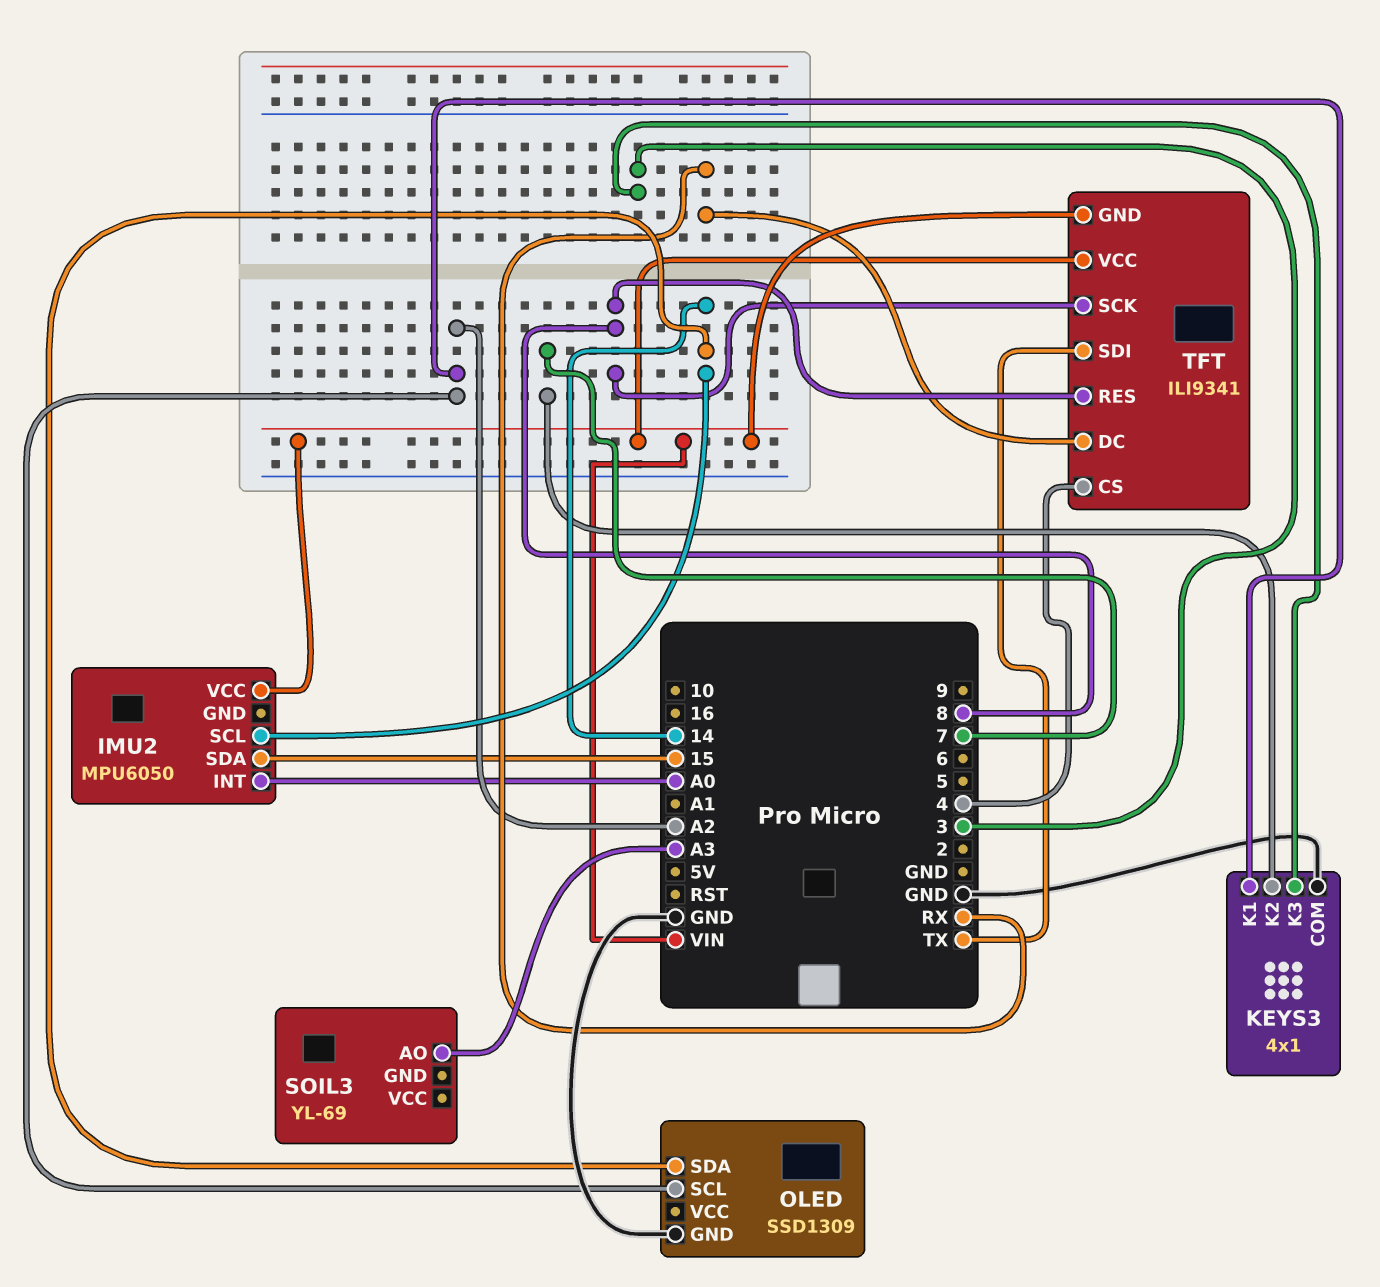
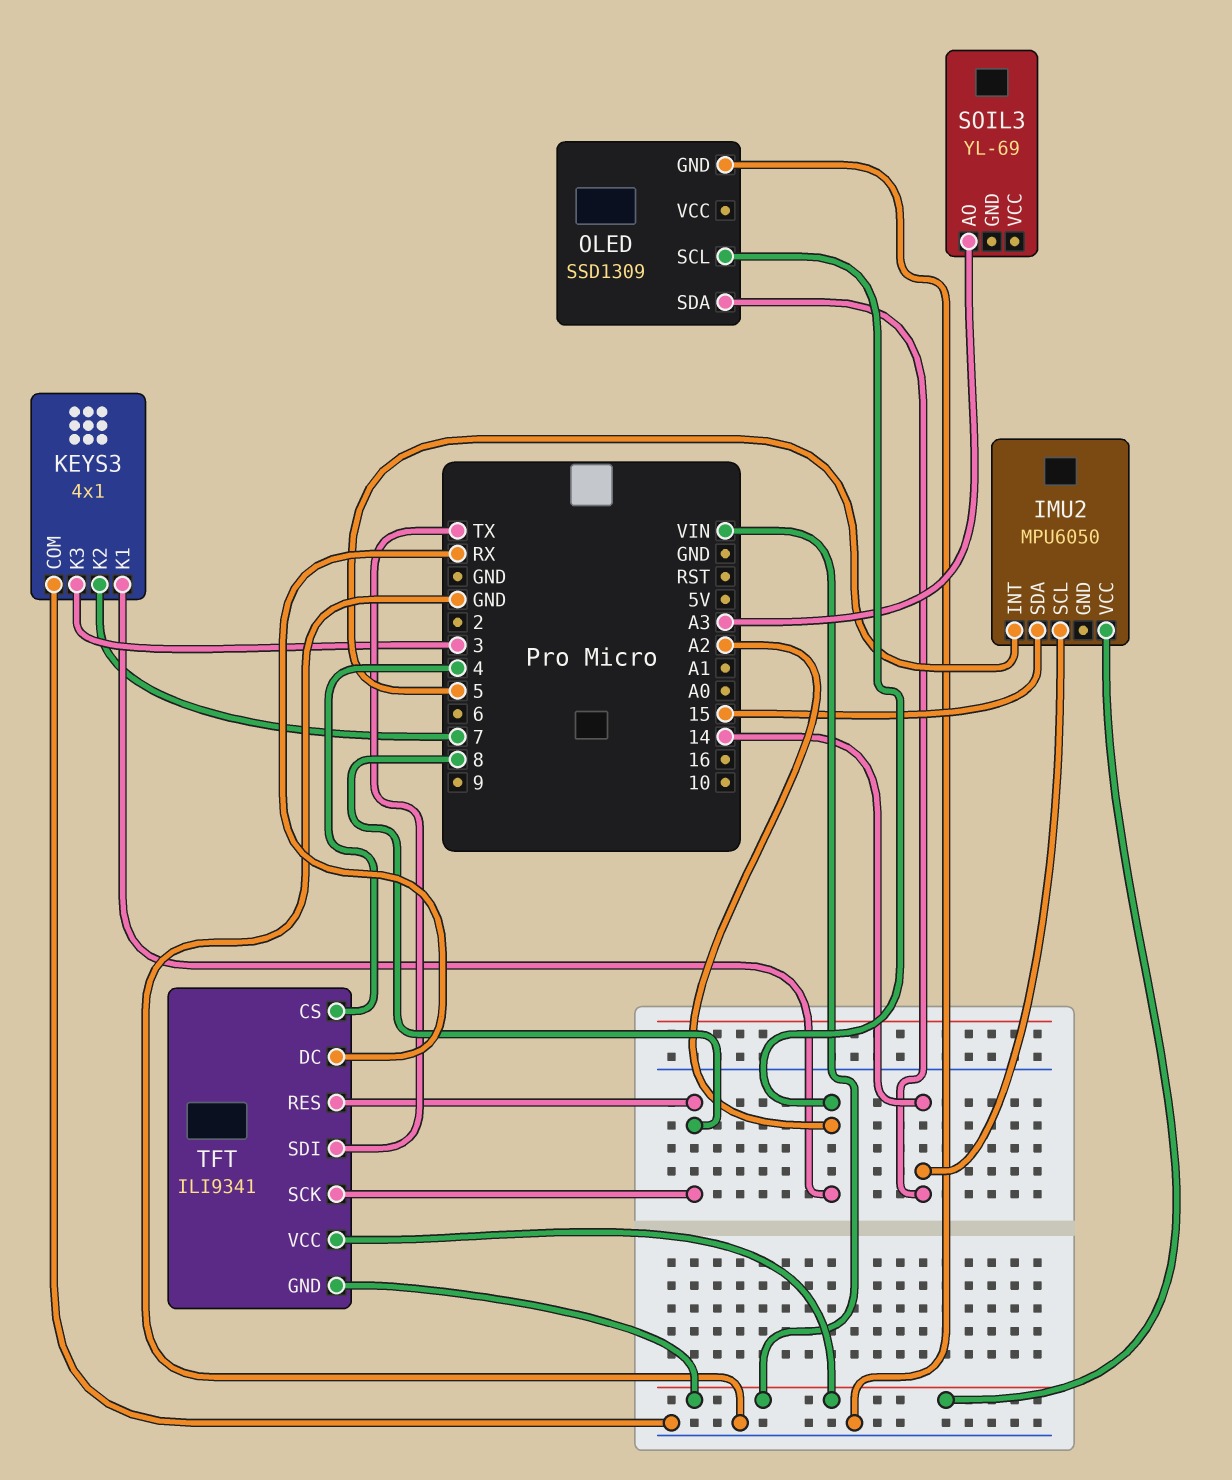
IMU2 pin INT: A0 -> 5

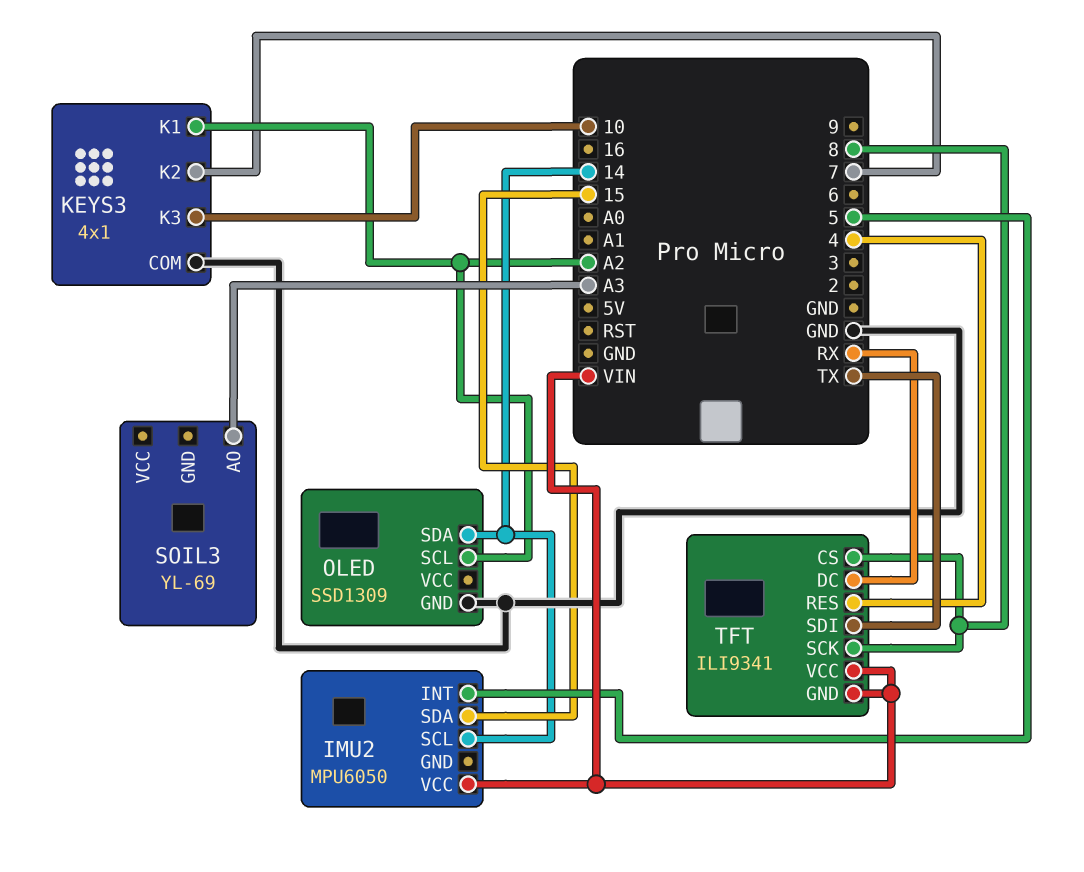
KEYS3 pin K3: 3 -> 10
TFT pin CS: 4 -> 8
TFT pin RES: 8 -> 4

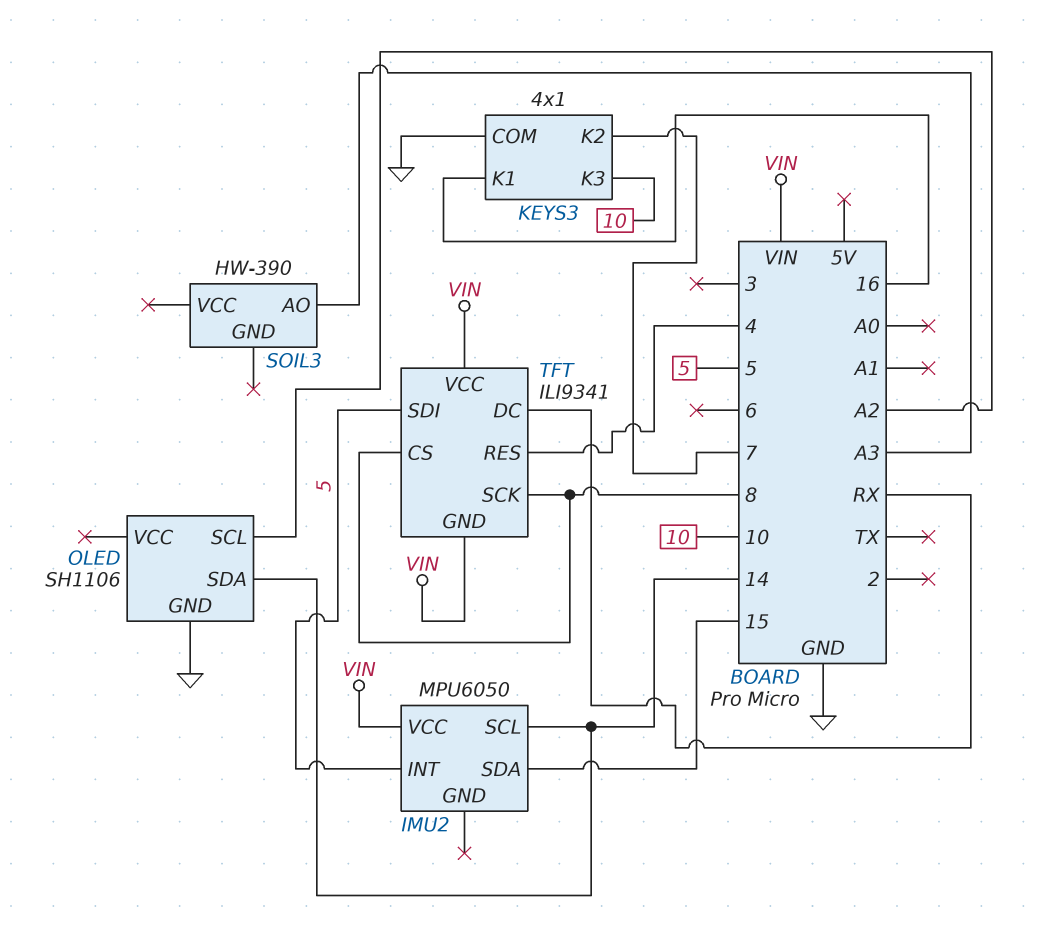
KEYS3 pin K1: A2 -> 16
OLED: SSD1309 -> SH1106
SOIL3: YL-69 -> HW-390
TFT pin SDI: TX -> 5

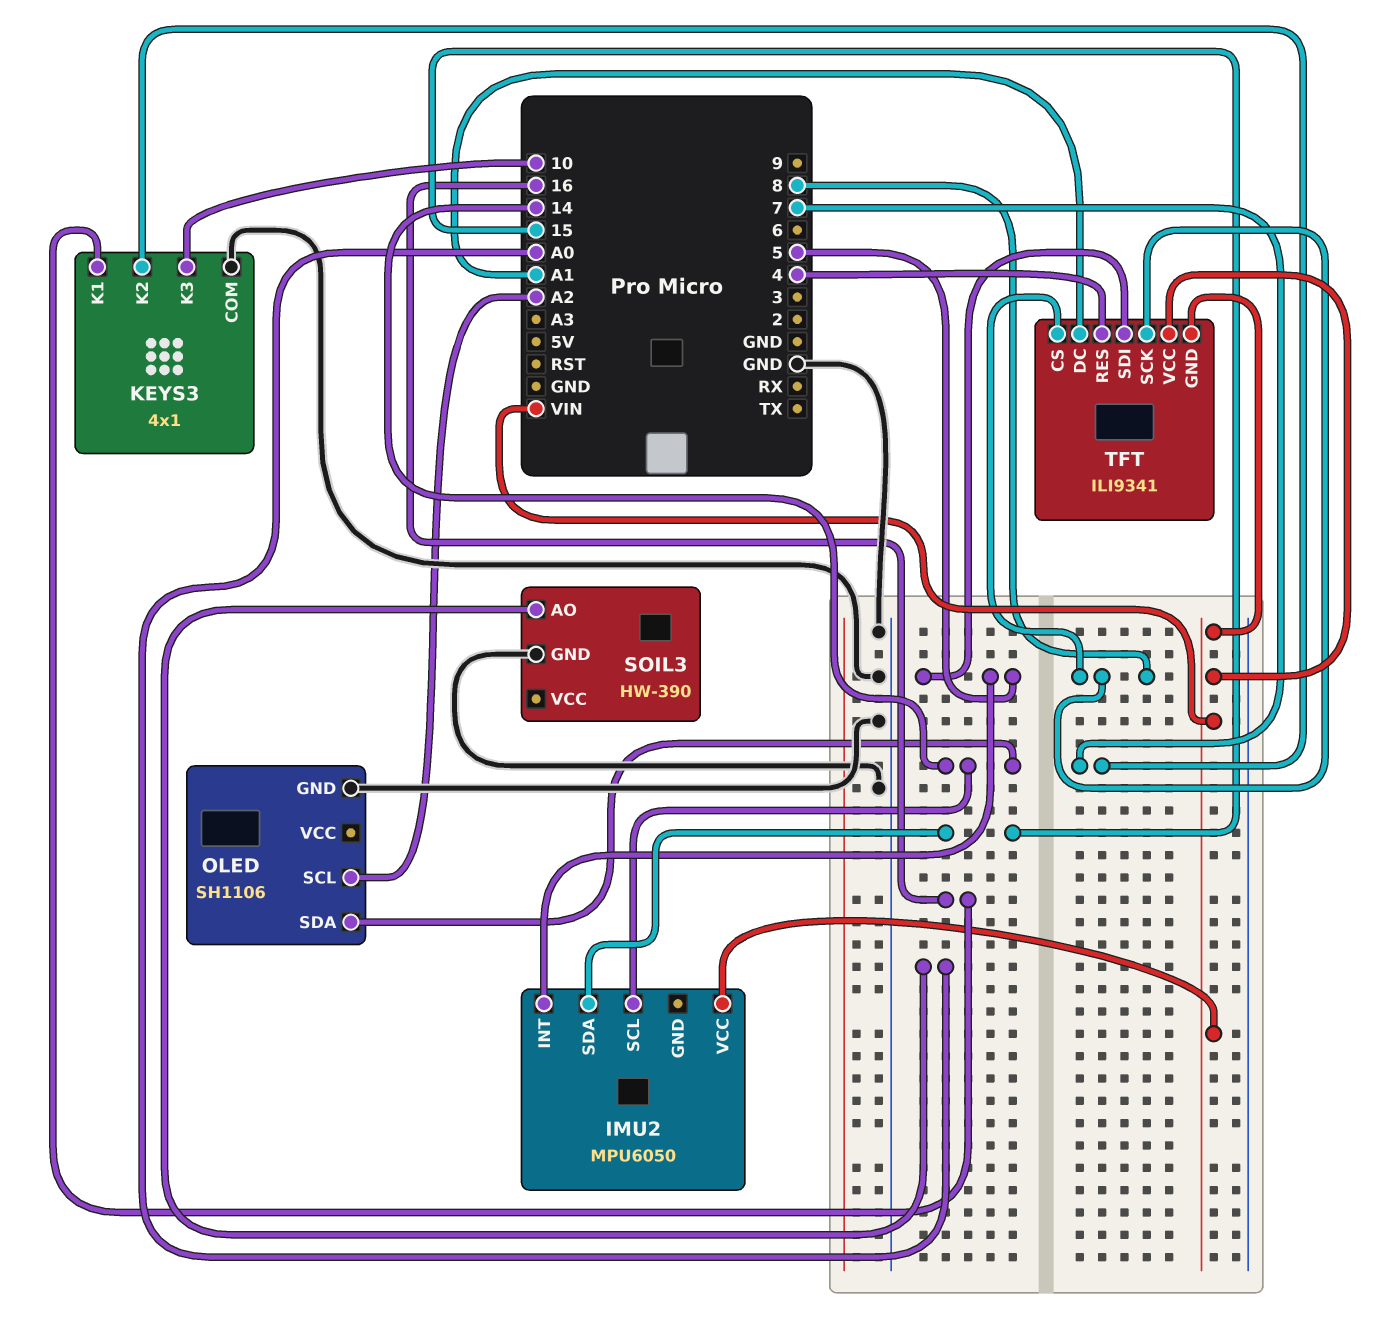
SOIL3 pin AO: A3 -> A0
SOIL3 pin GND: none -> GND
TFT pin DC: RX -> A1

